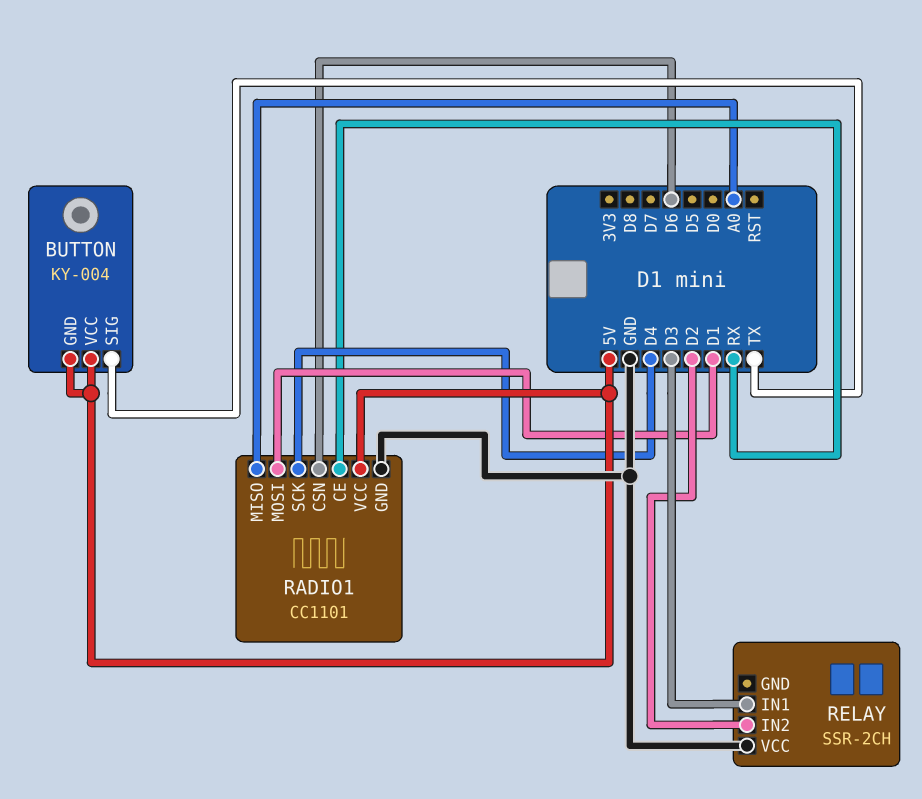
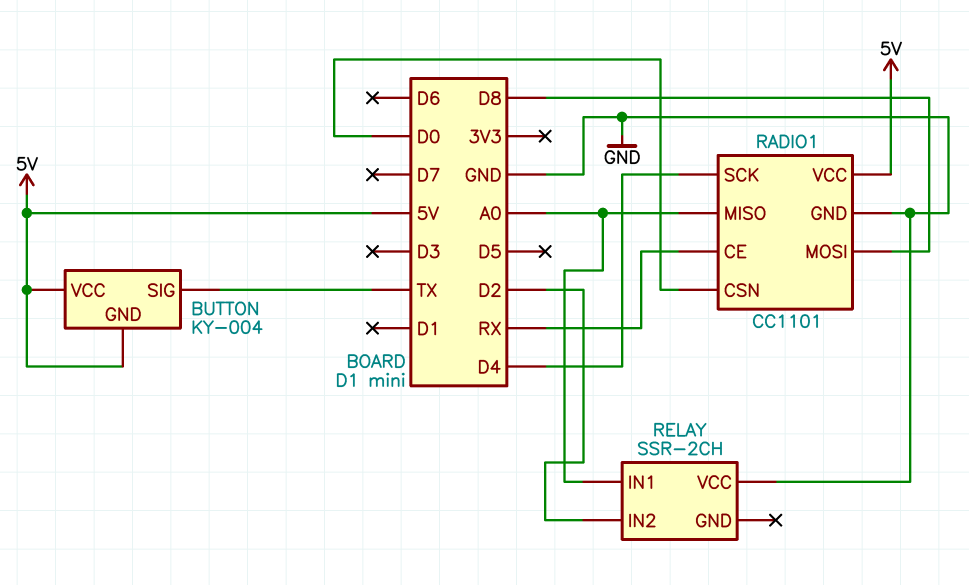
RADIO1 pin CSN: D6 -> D0
RADIO1 pin MOSI: D1 -> D8
RELAY pin IN1: D3 -> A0

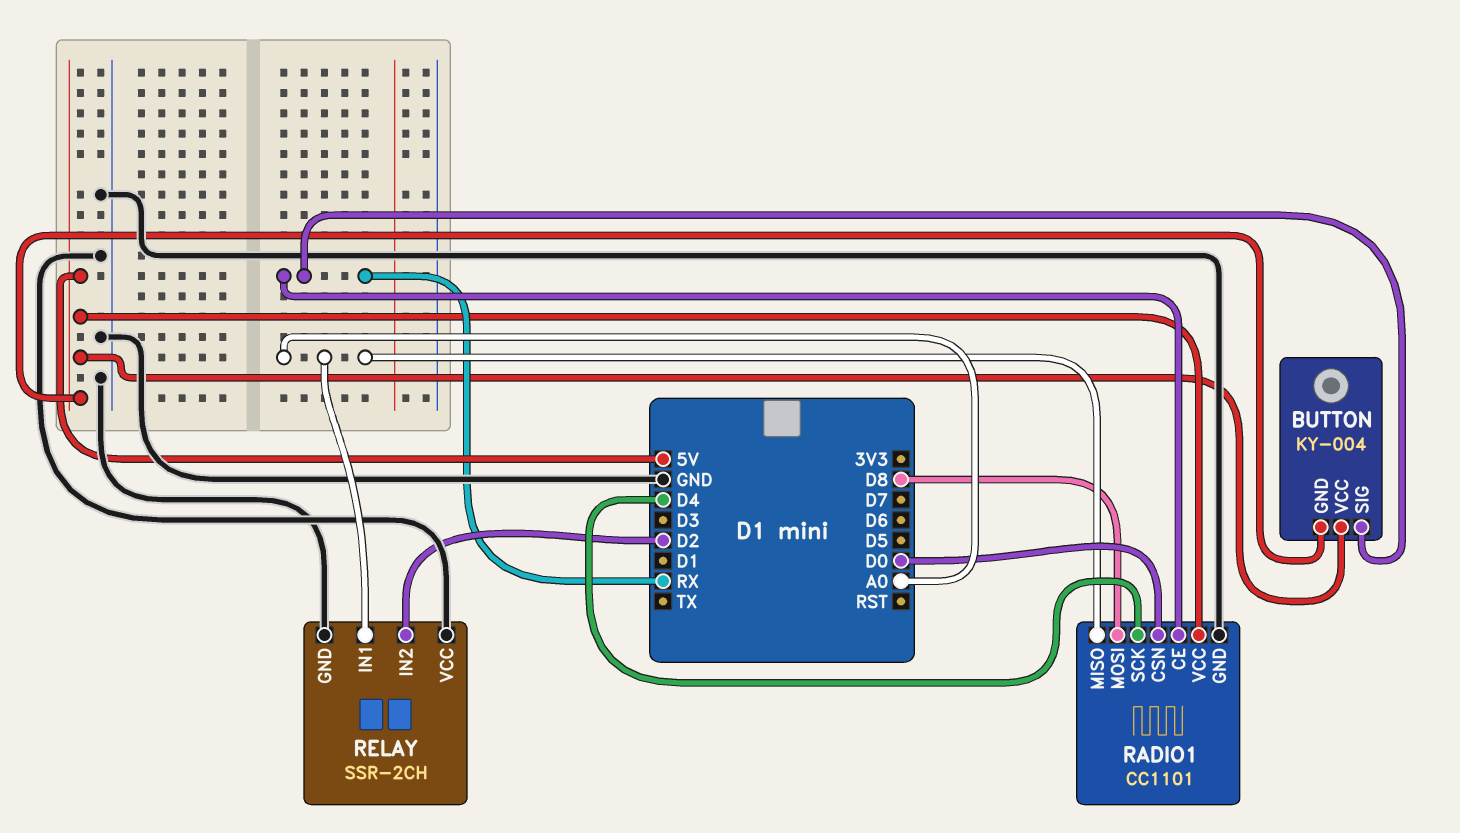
BUTTON pin SIG: TX -> RX
RELAY pin GND: none -> GND

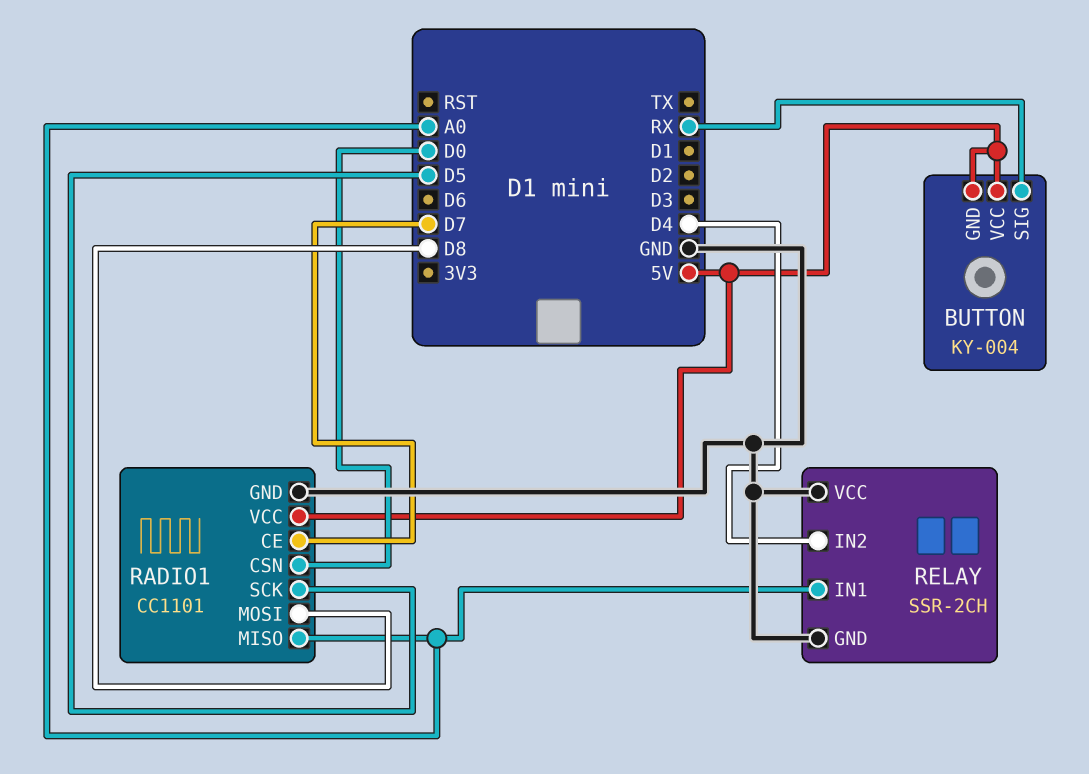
RADIO1 pin CE: RX -> D7
RADIO1 pin SCK: D4 -> D5
RELAY pin IN2: D2 -> D4

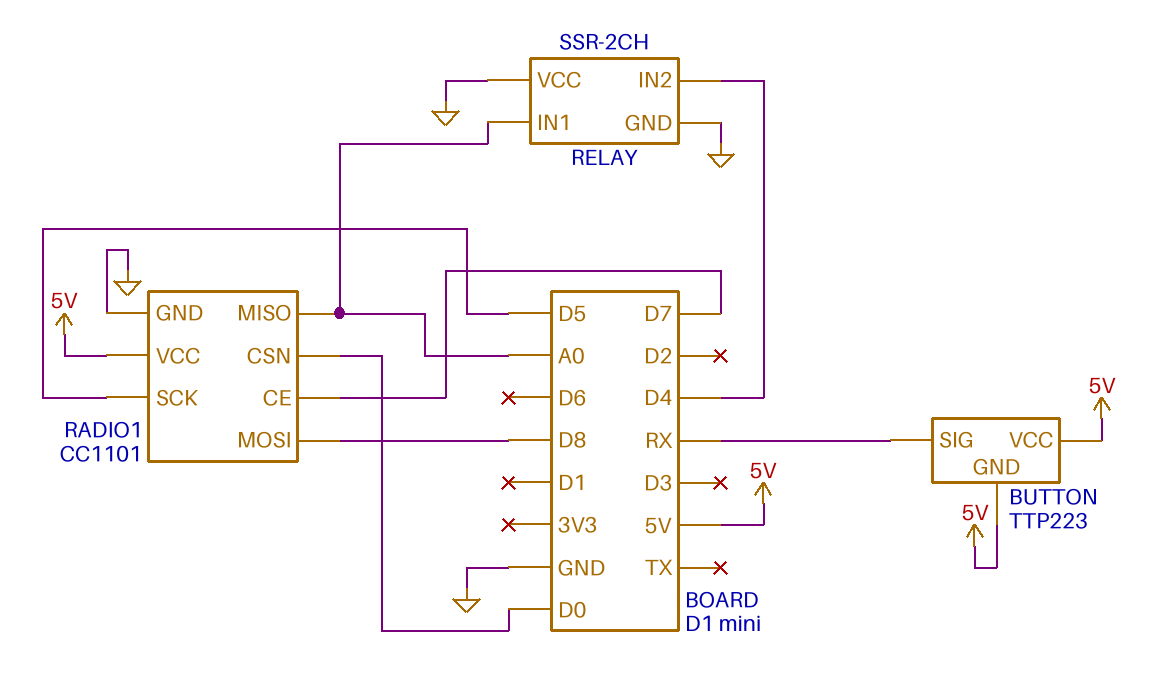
BUTTON: KY-004 -> TTP223

